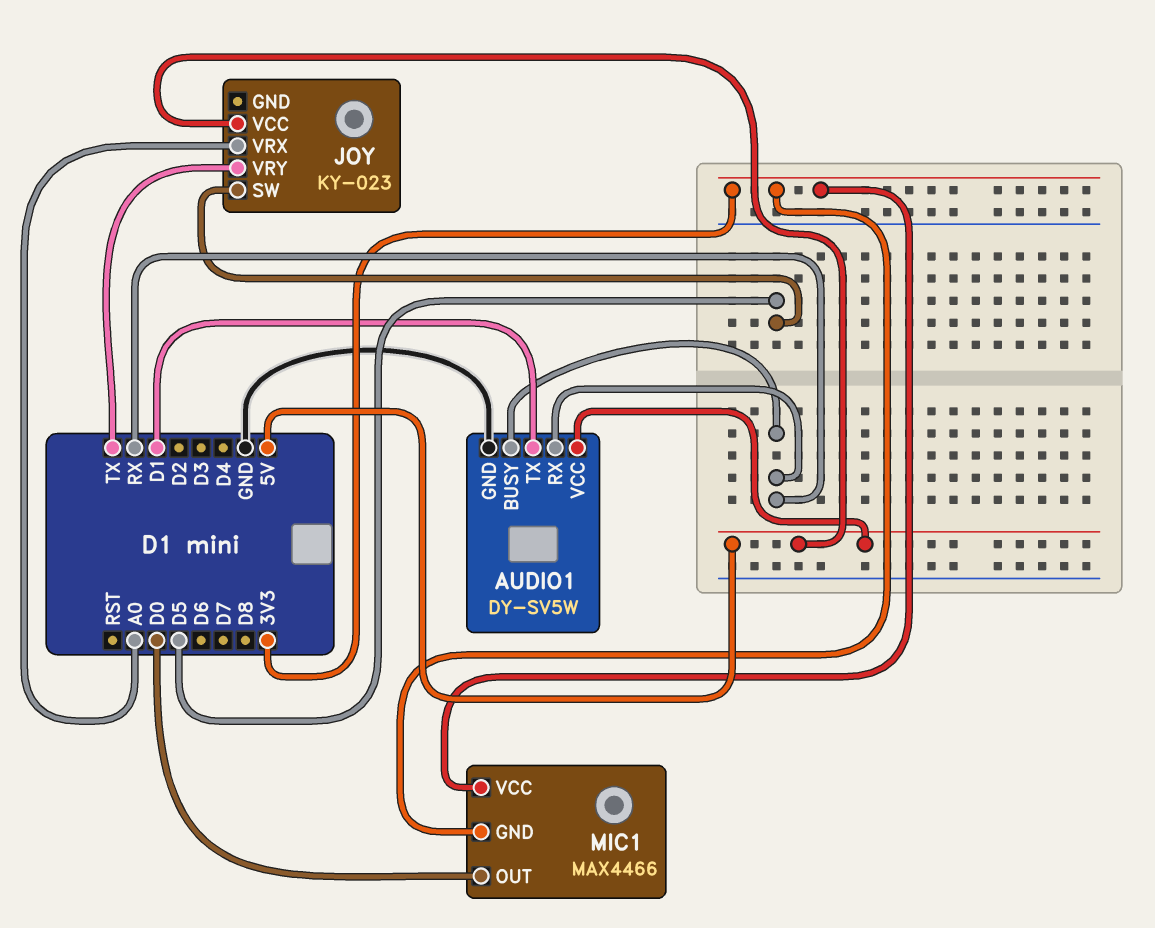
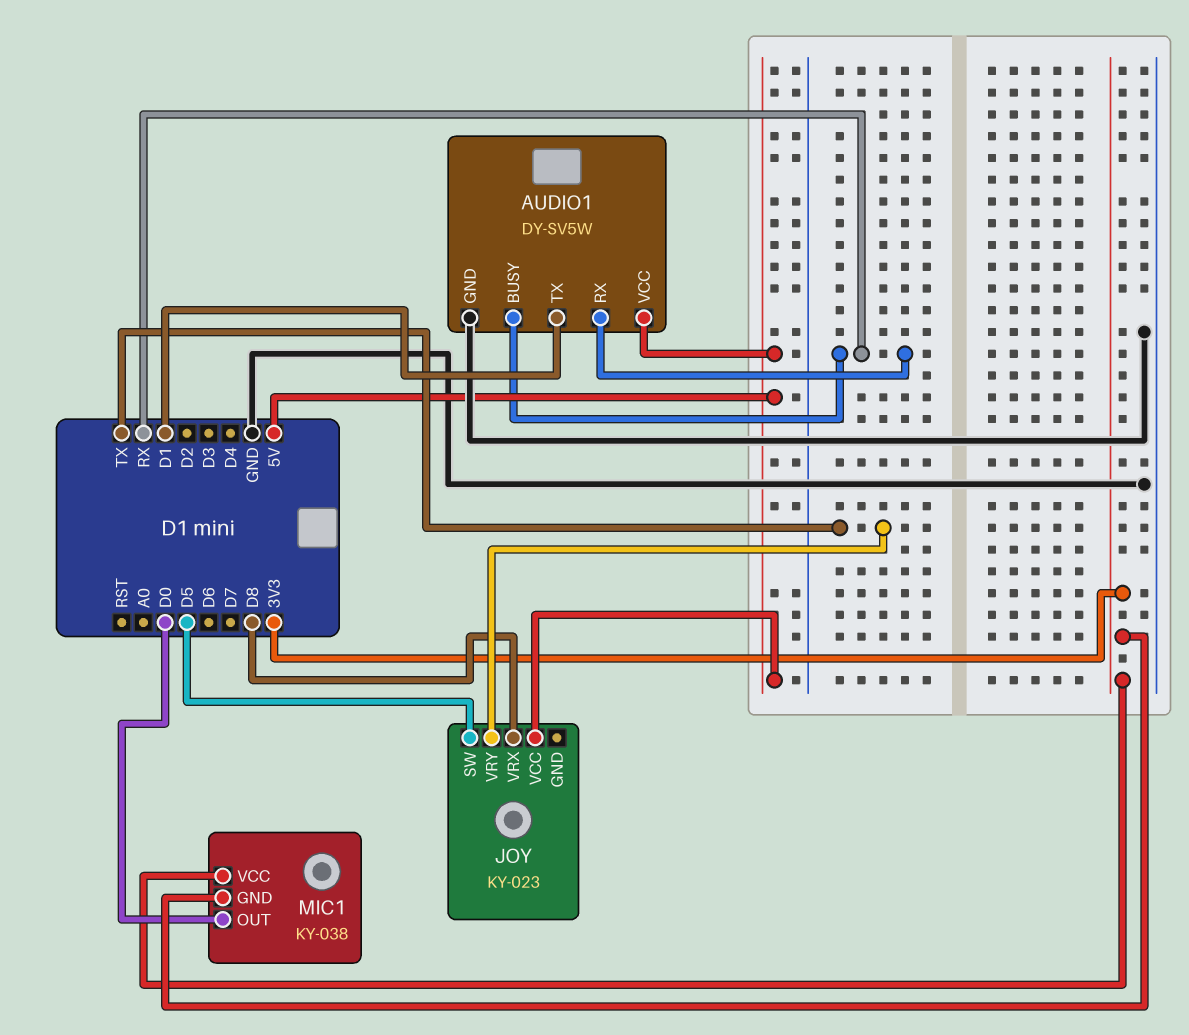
JOY pin VRX: A0 -> D8
MIC1: MAX4466 -> KY-038

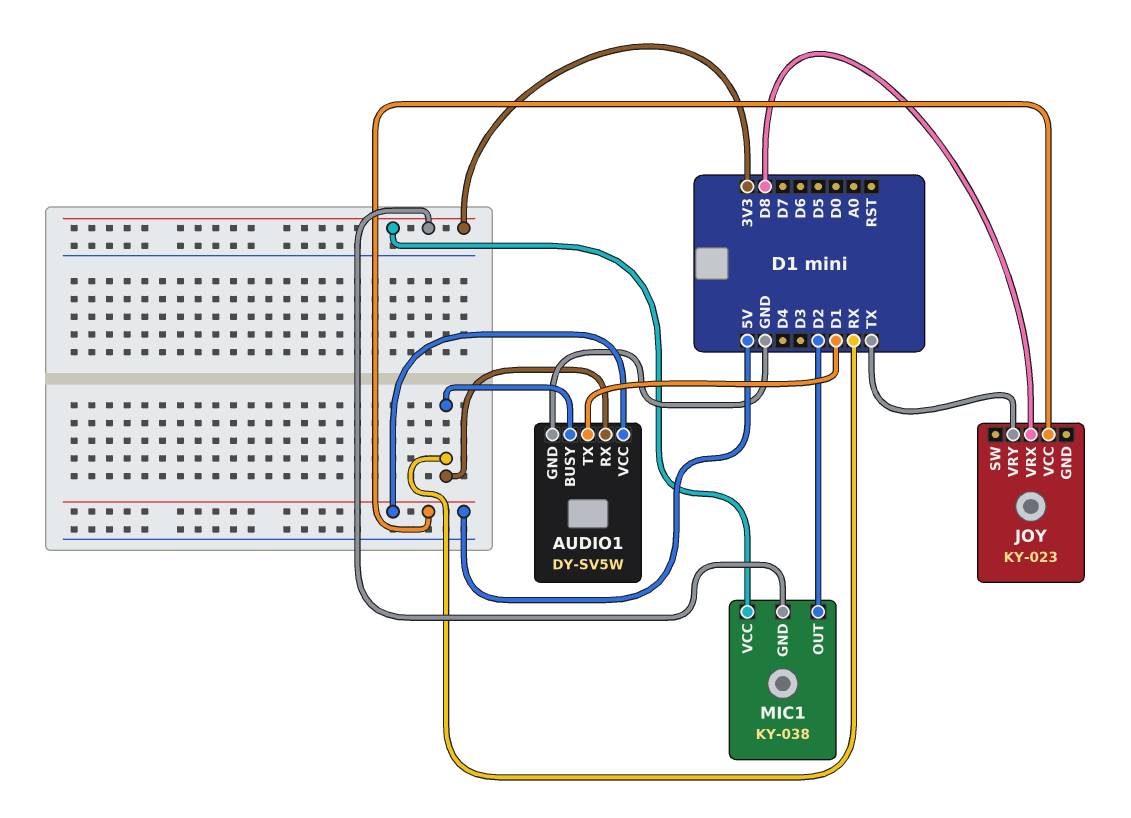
JOY pin SW: D5 -> none
MIC1 pin OUT: D0 -> D2

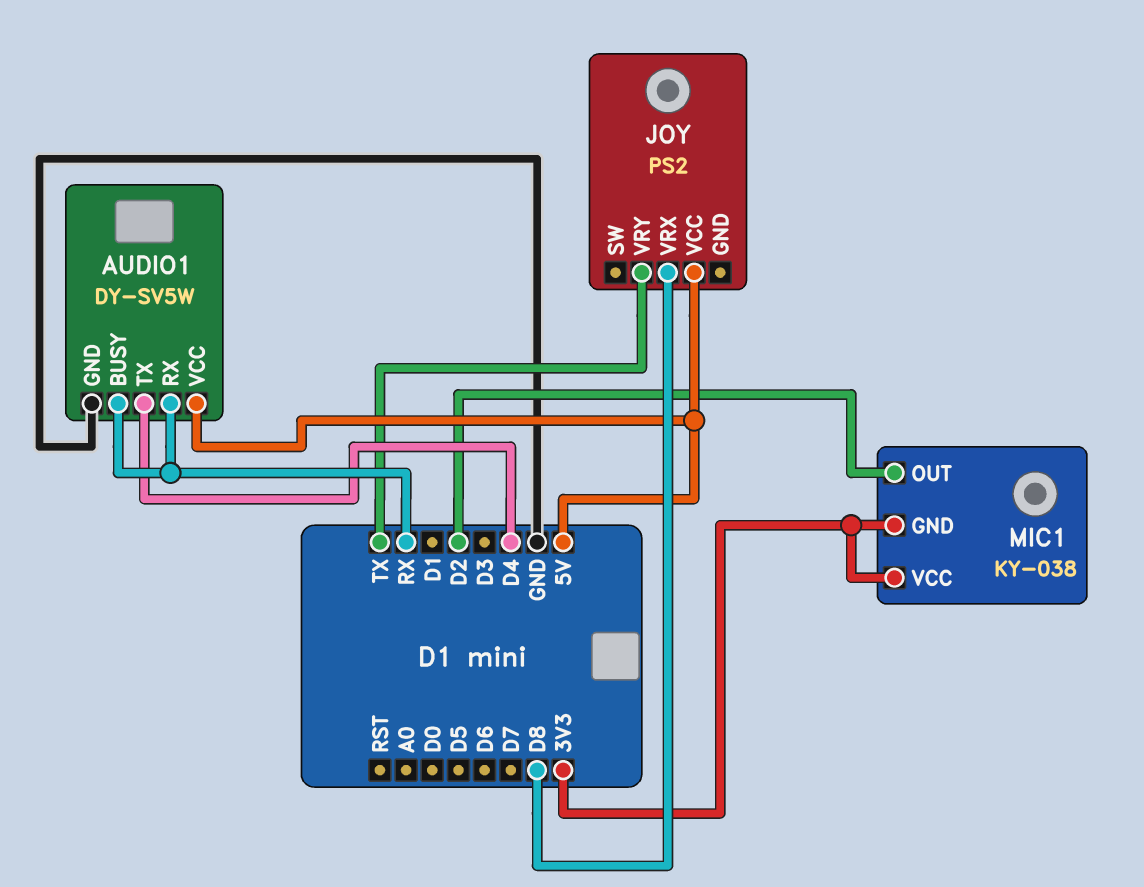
AUDIO1 pin TX: D1 -> D4
JOY: KY-023 -> PS2

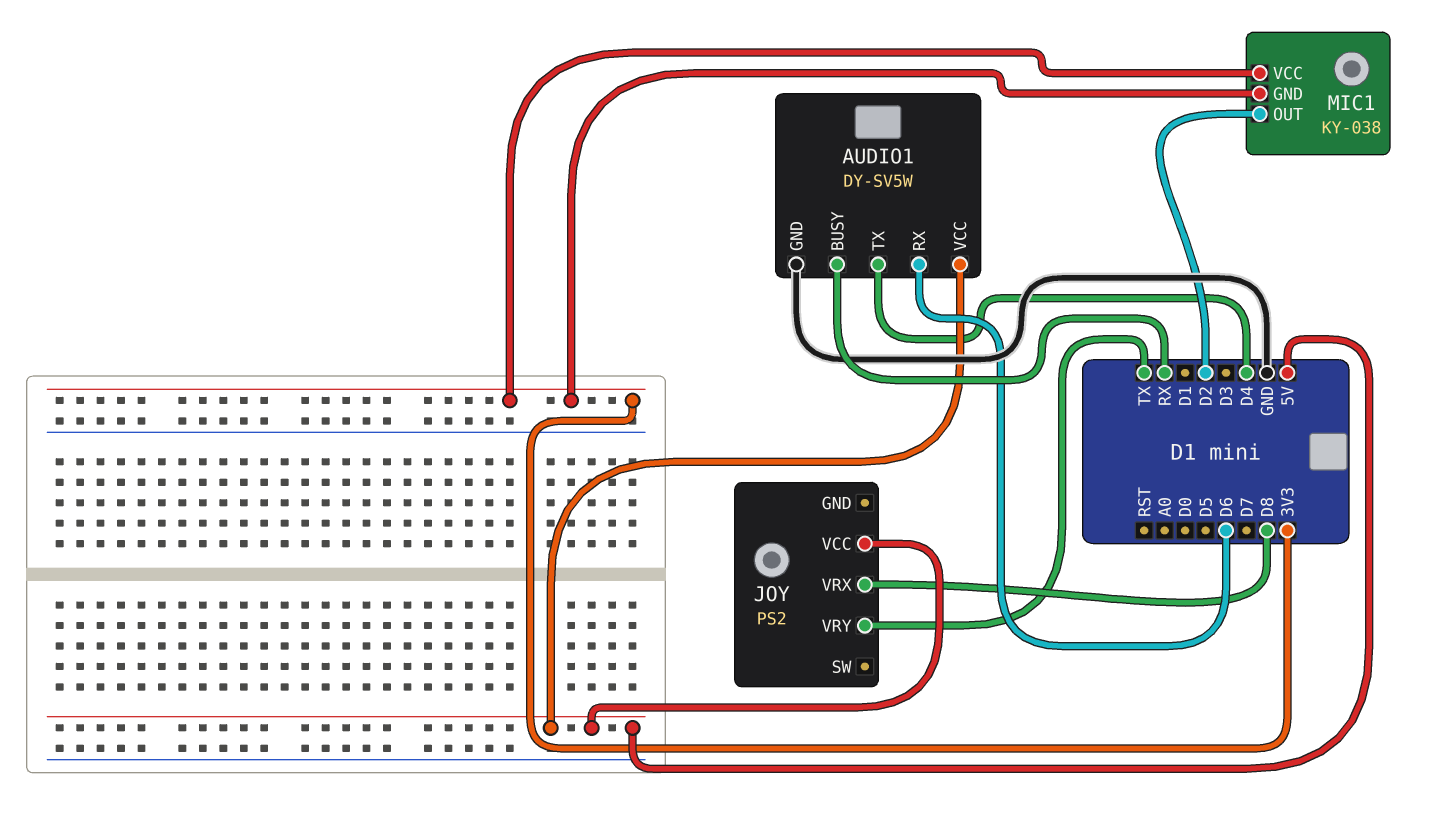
AUDIO1 pin RX: RX -> D6

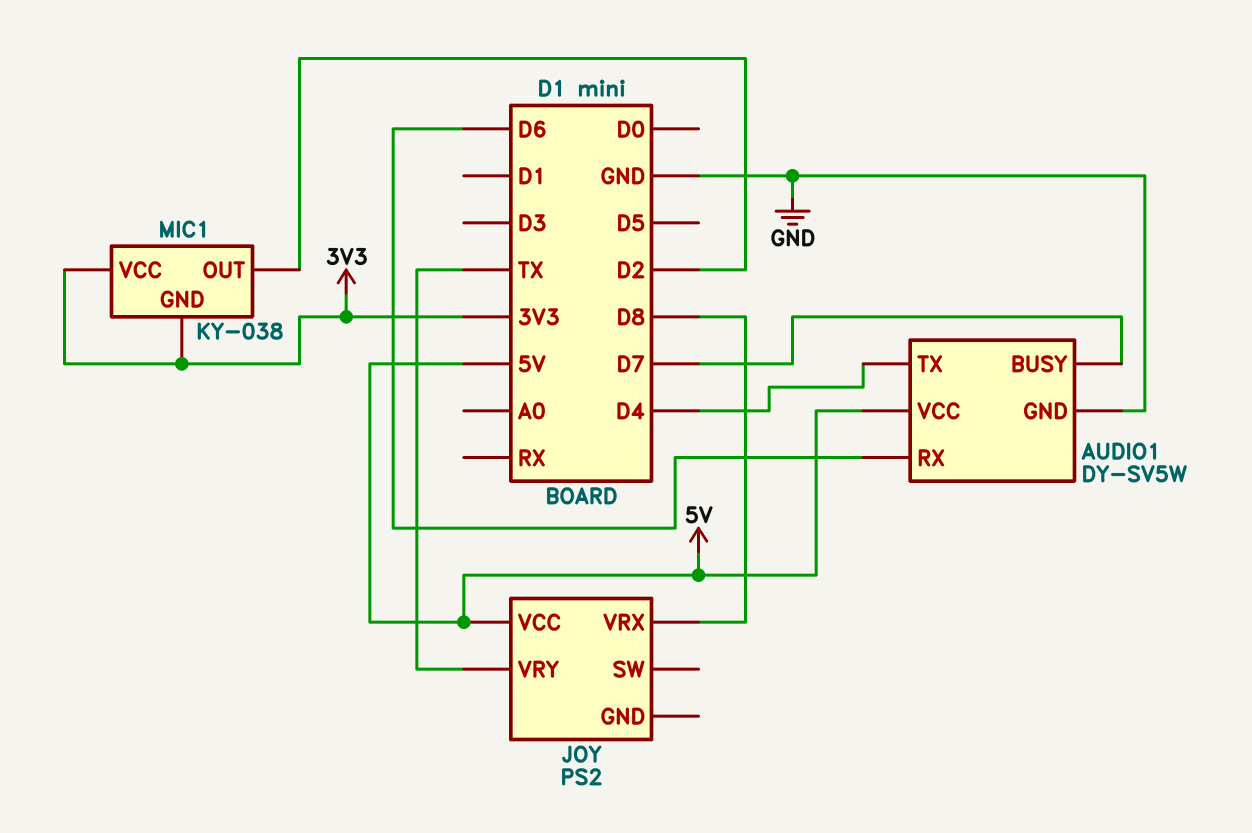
AUDIO1 pin BUSY: RX -> D7

